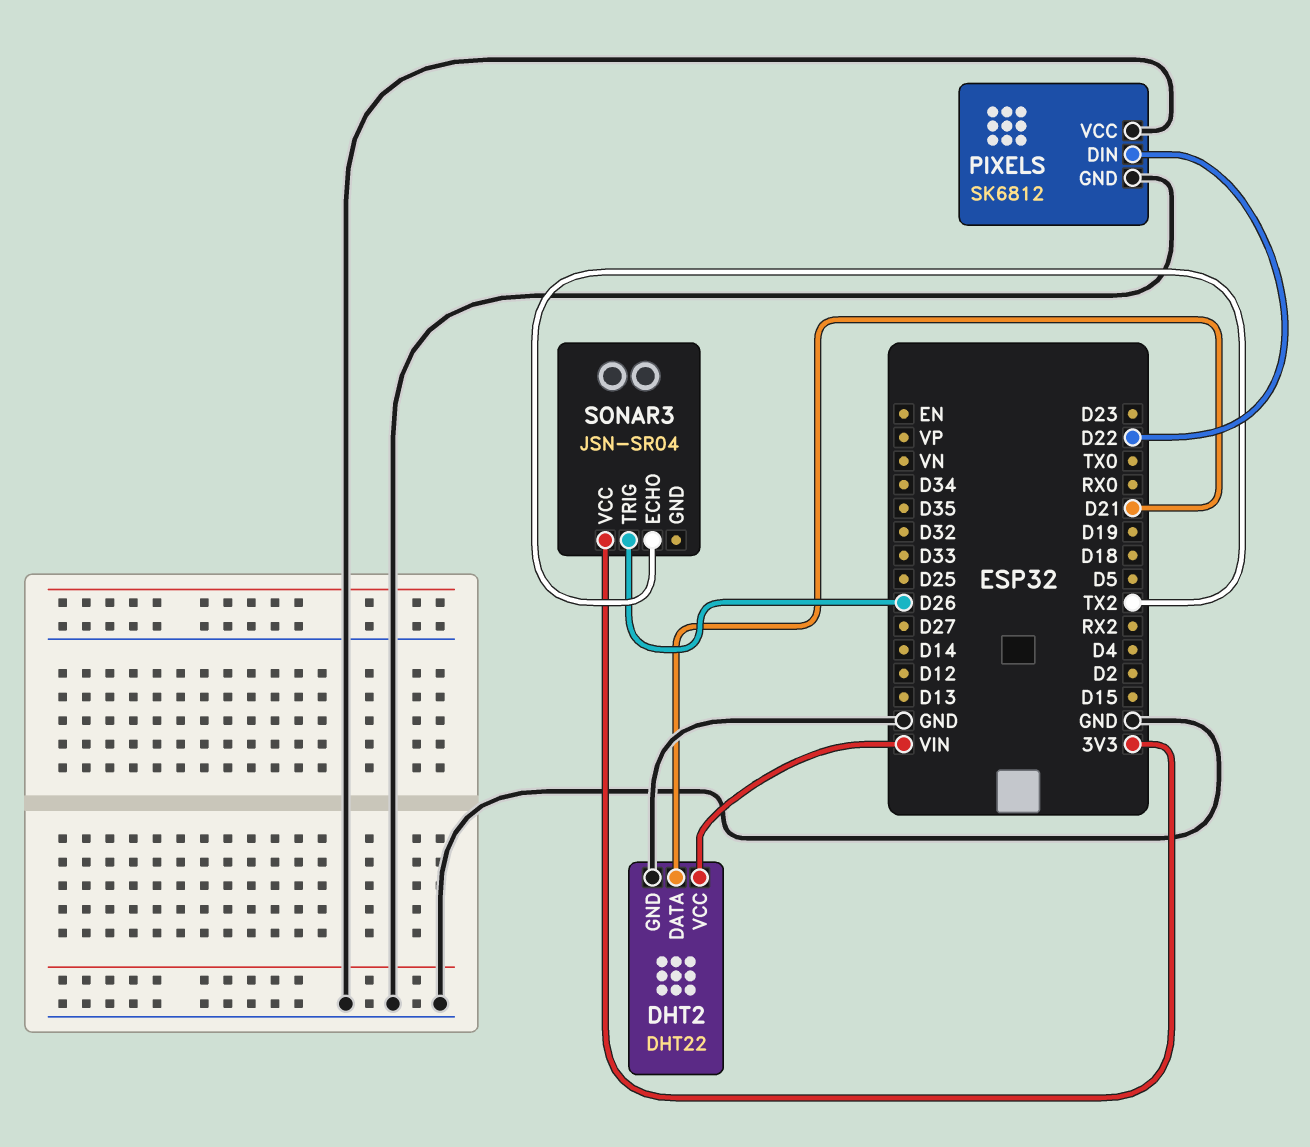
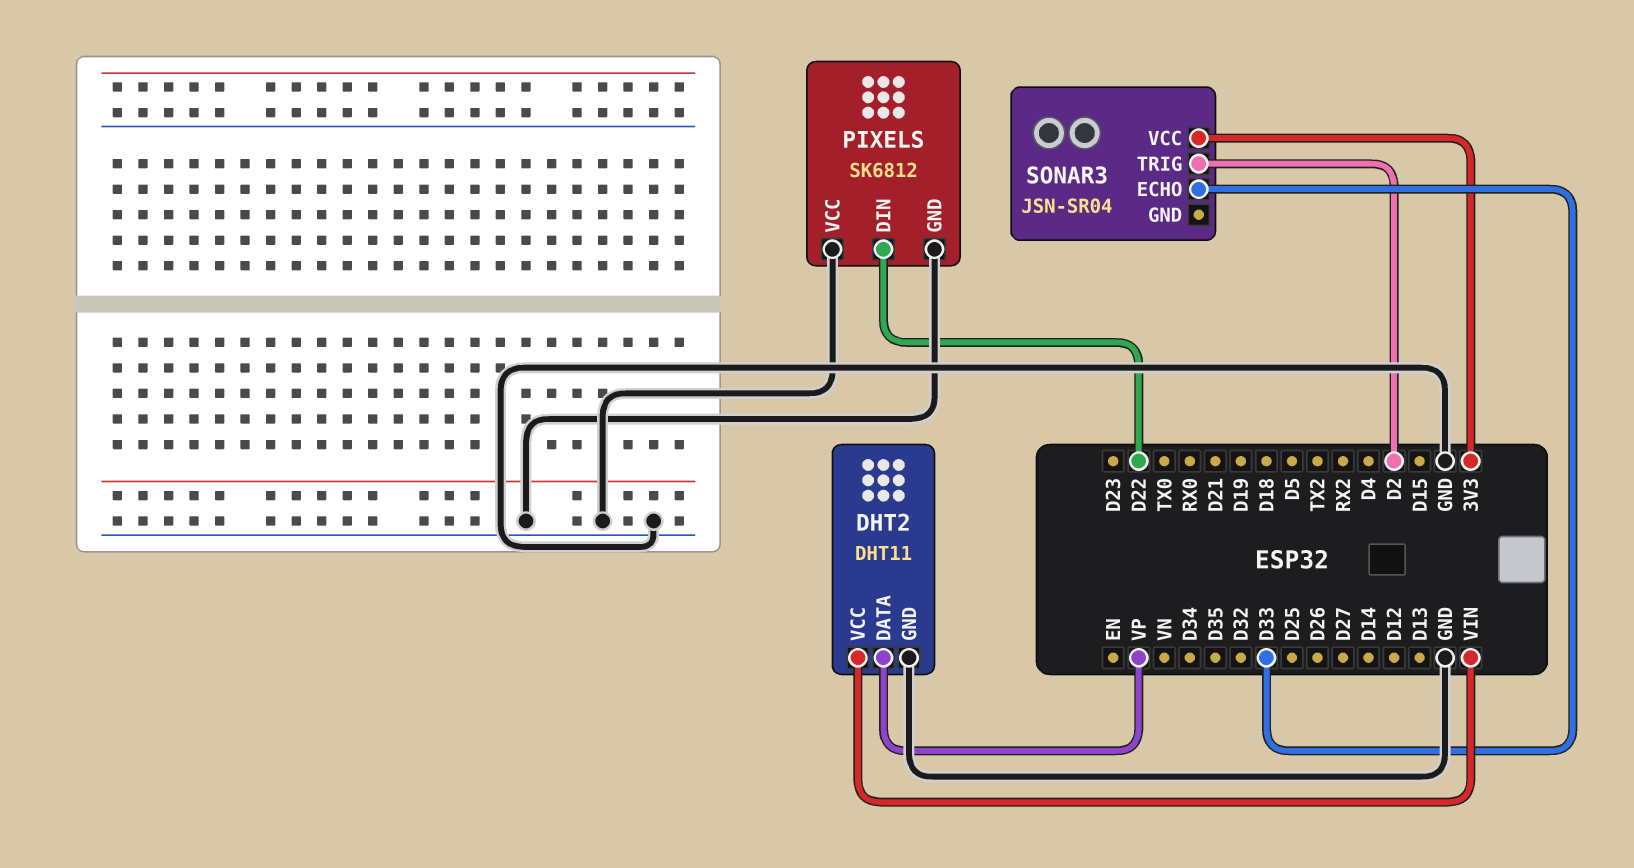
DHT2: DHT22 -> DHT11
DHT2 pin DATA: D21 -> VP
SONAR3 pin ECHO: TX2 -> D33
SONAR3 pin TRIG: D26 -> D2

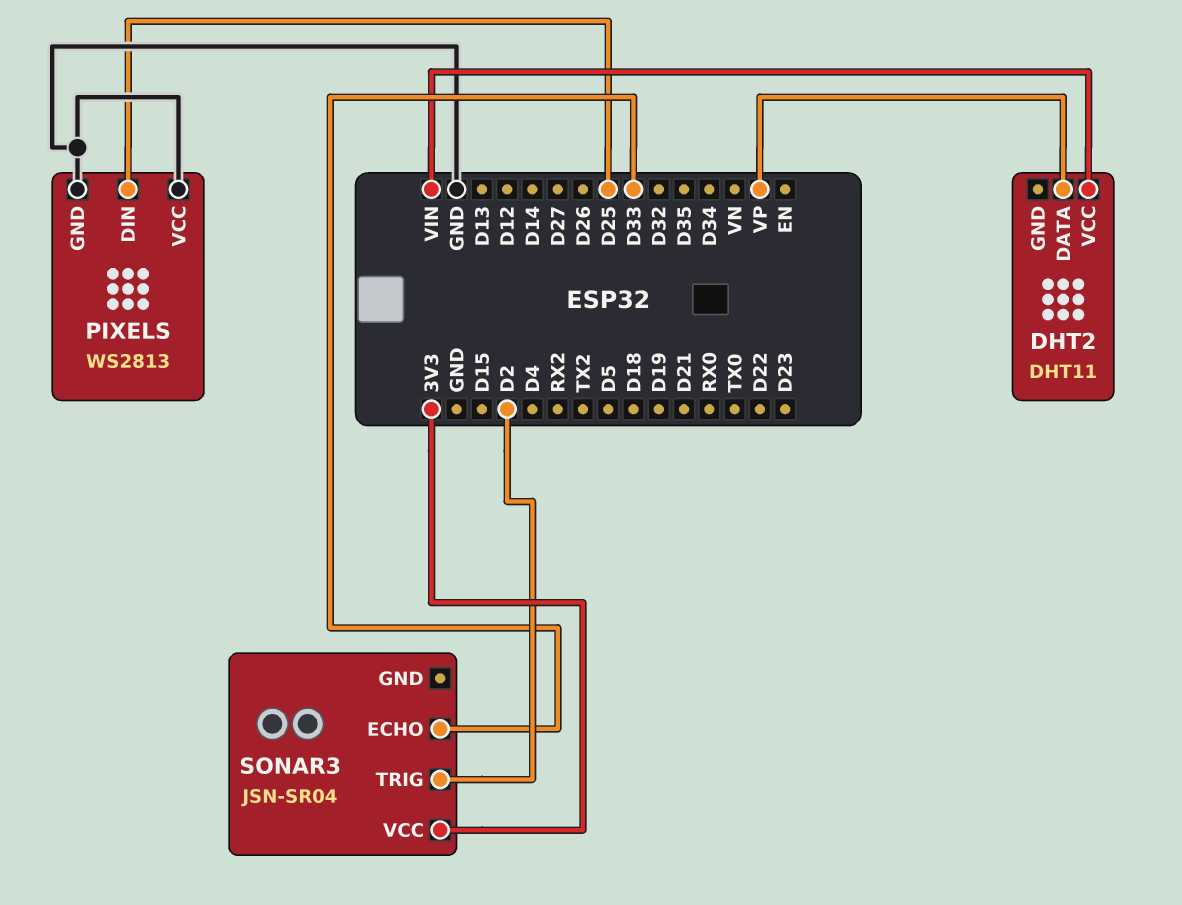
DHT2 pin GND: GND -> none
PIXELS: SK6812 -> WS2813
PIXELS pin DIN: D22 -> D25

